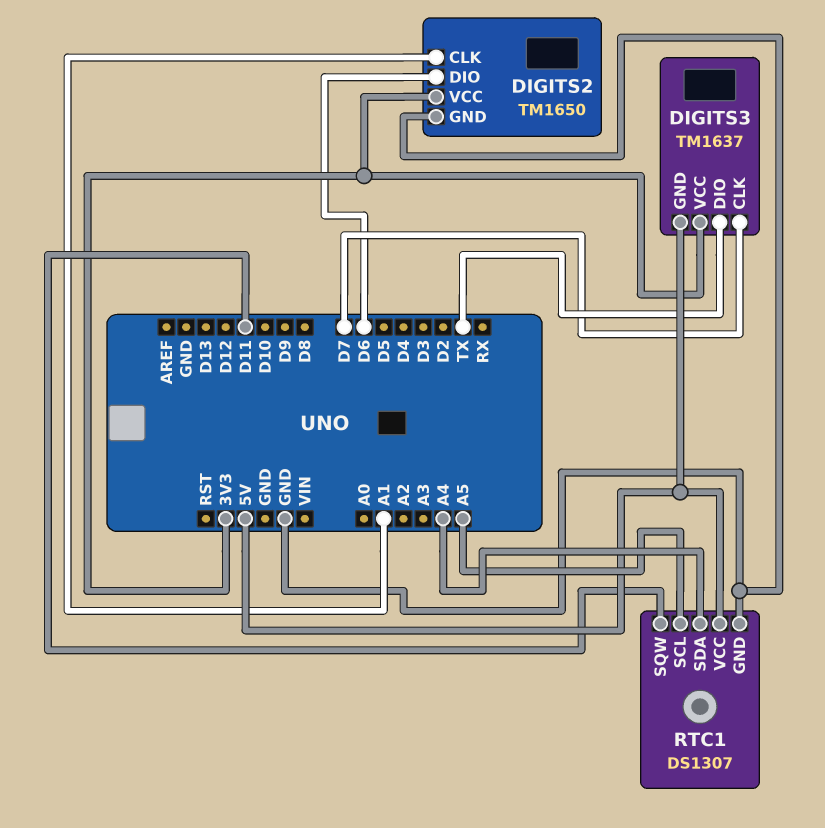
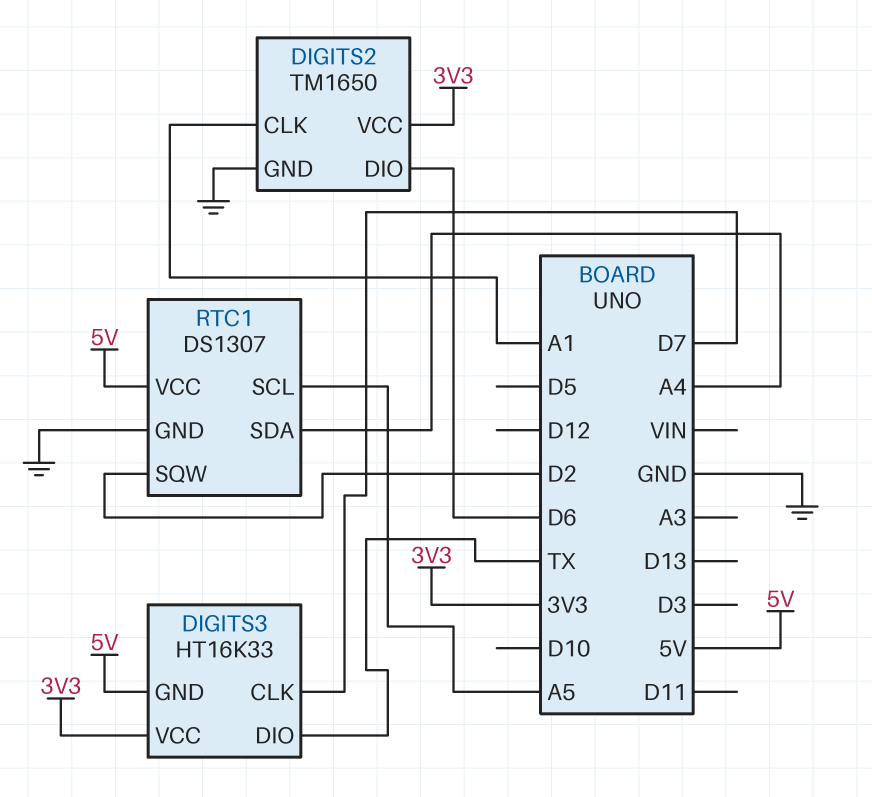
DIGITS3: TM1637 -> HT16K33
RTC1 pin SQW: D11 -> D2

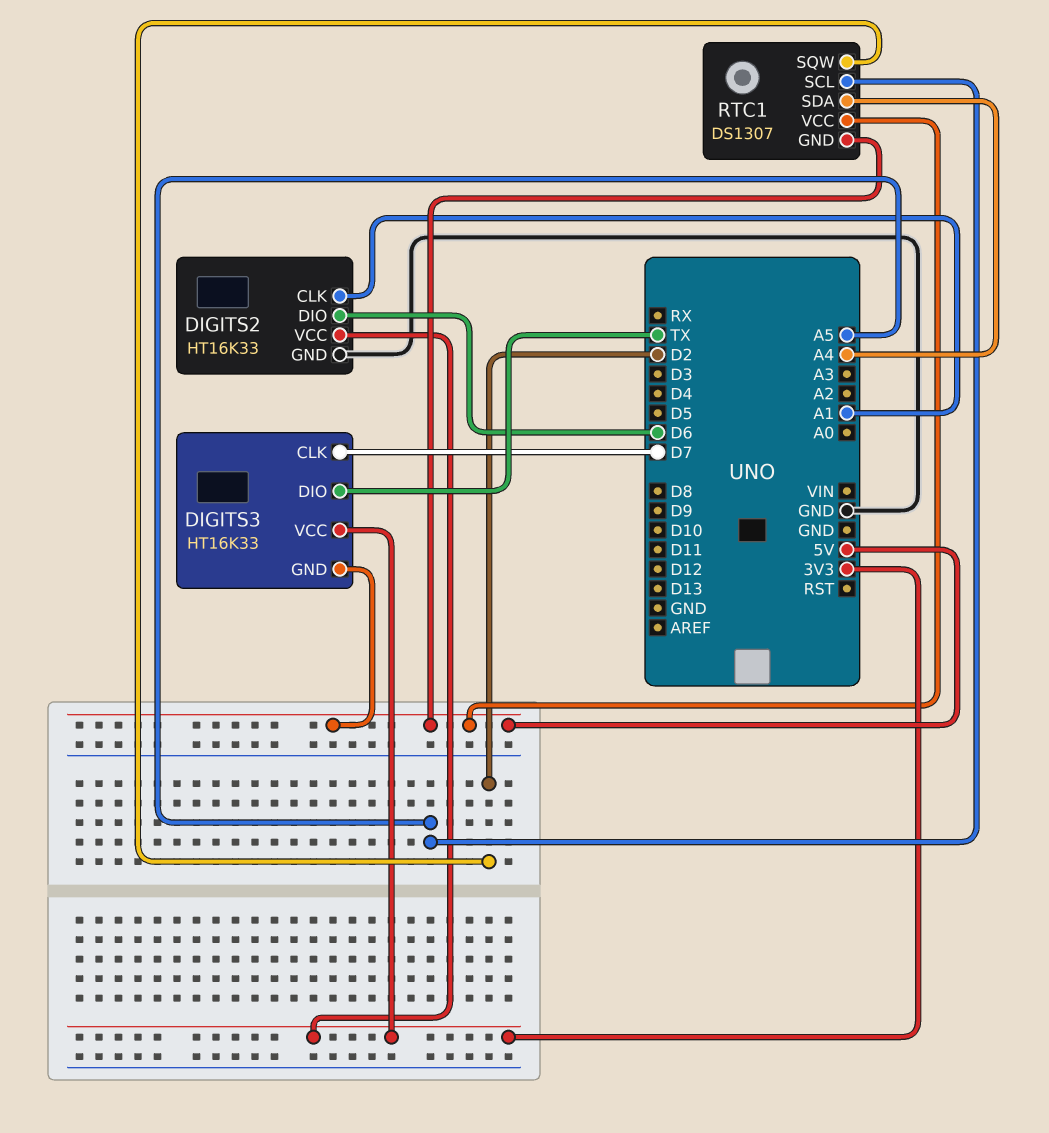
DIGITS2: TM1650 -> HT16K33
RTC1 pin GND: GND -> 5V

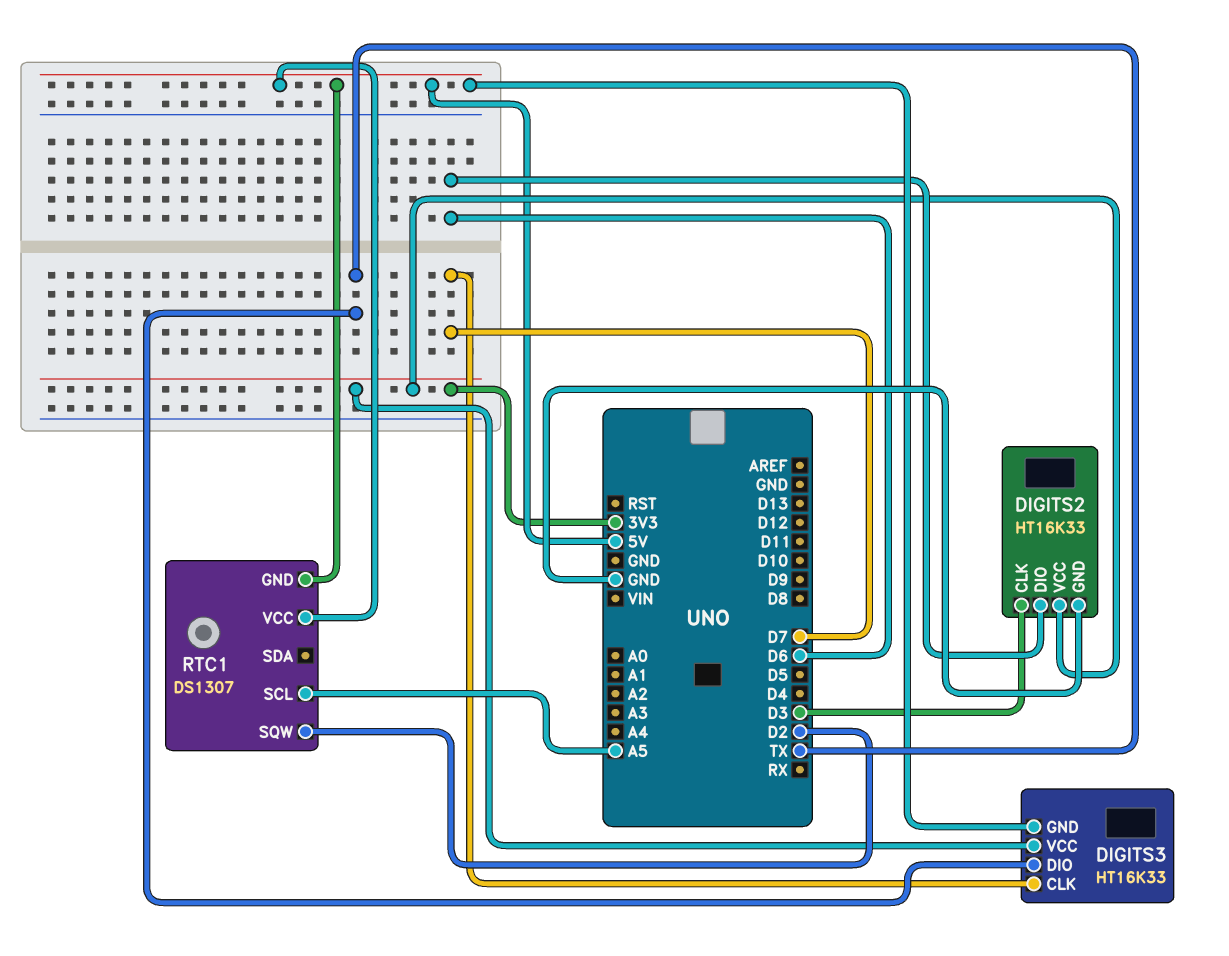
DIGITS2 pin CLK: A1 -> D3
RTC1 pin SDA: A4 -> none

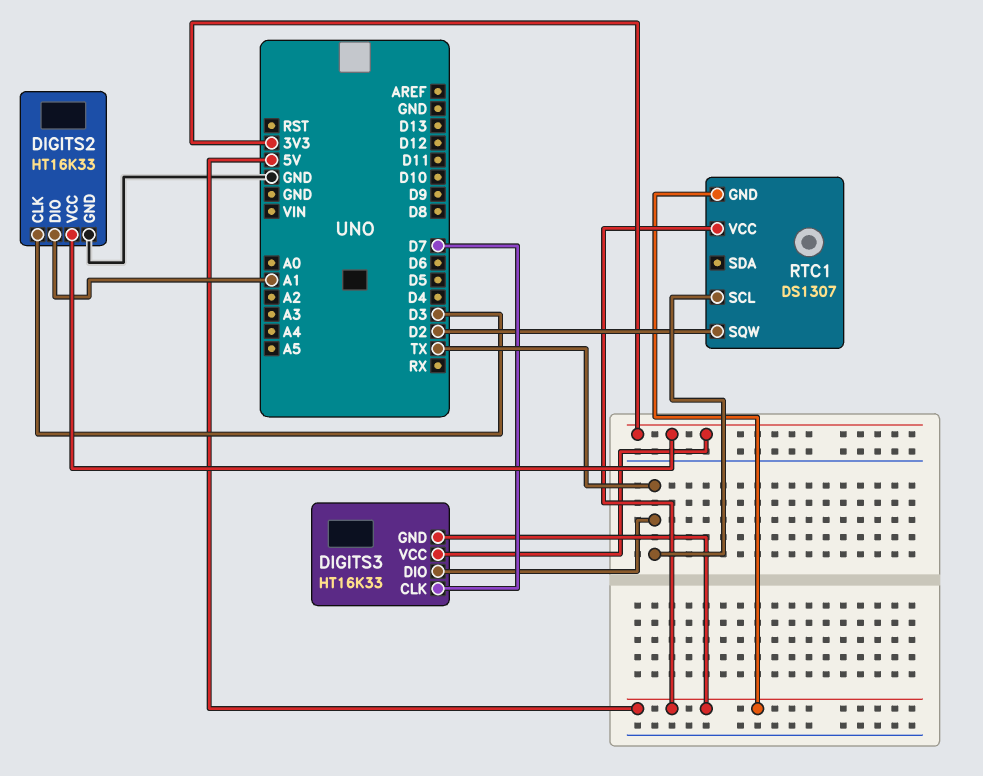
DIGITS2 pin DIO: D6 -> A1
RTC1 pin SCL: A5 -> TX

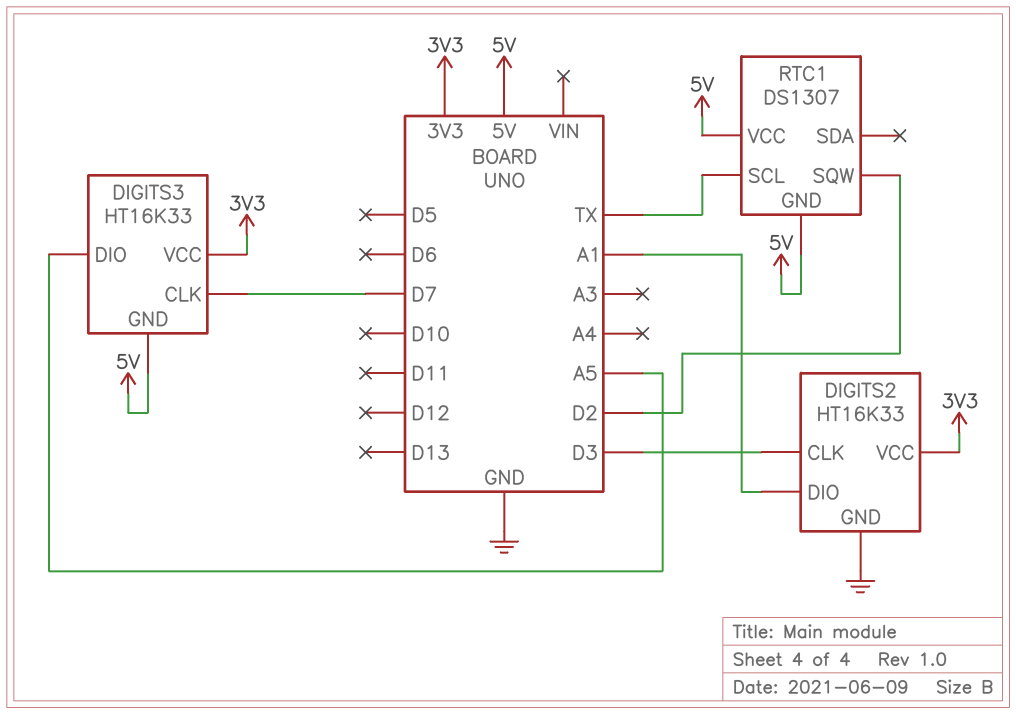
DIGITS3 pin DIO: TX -> A5

